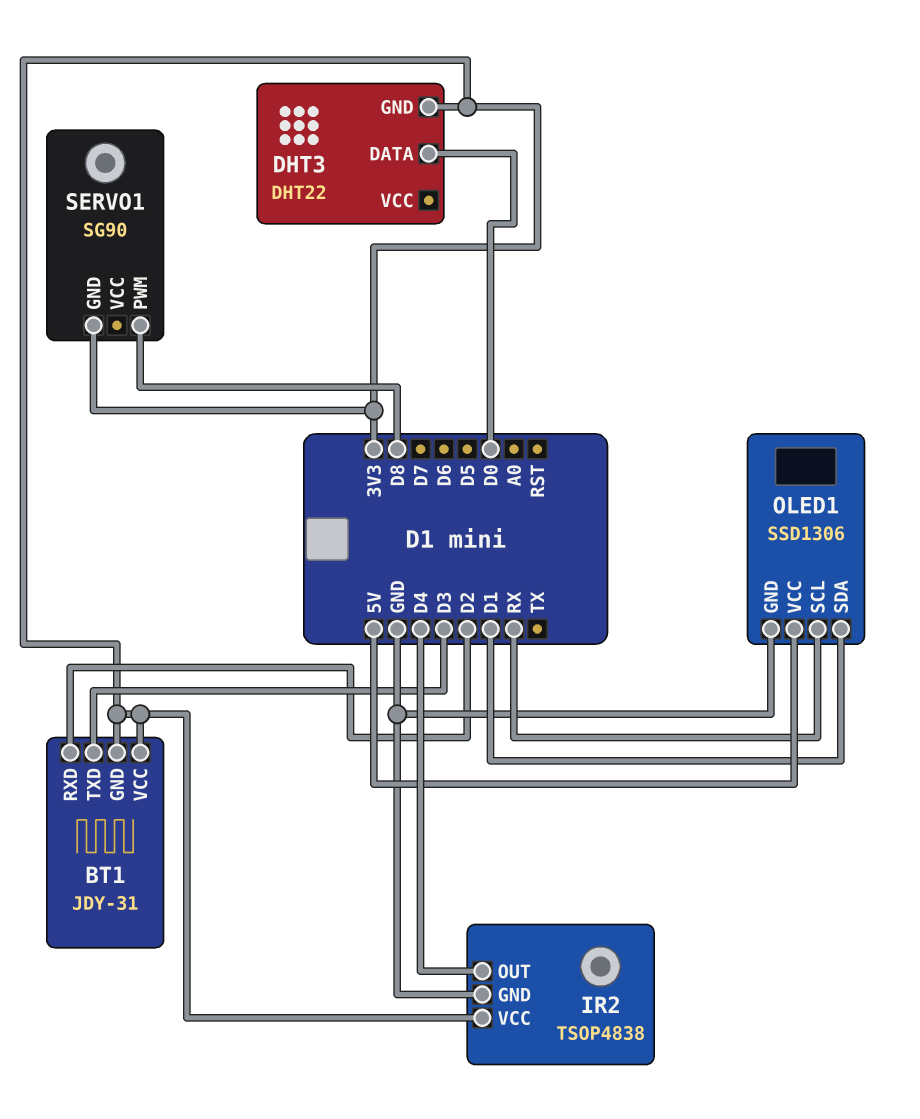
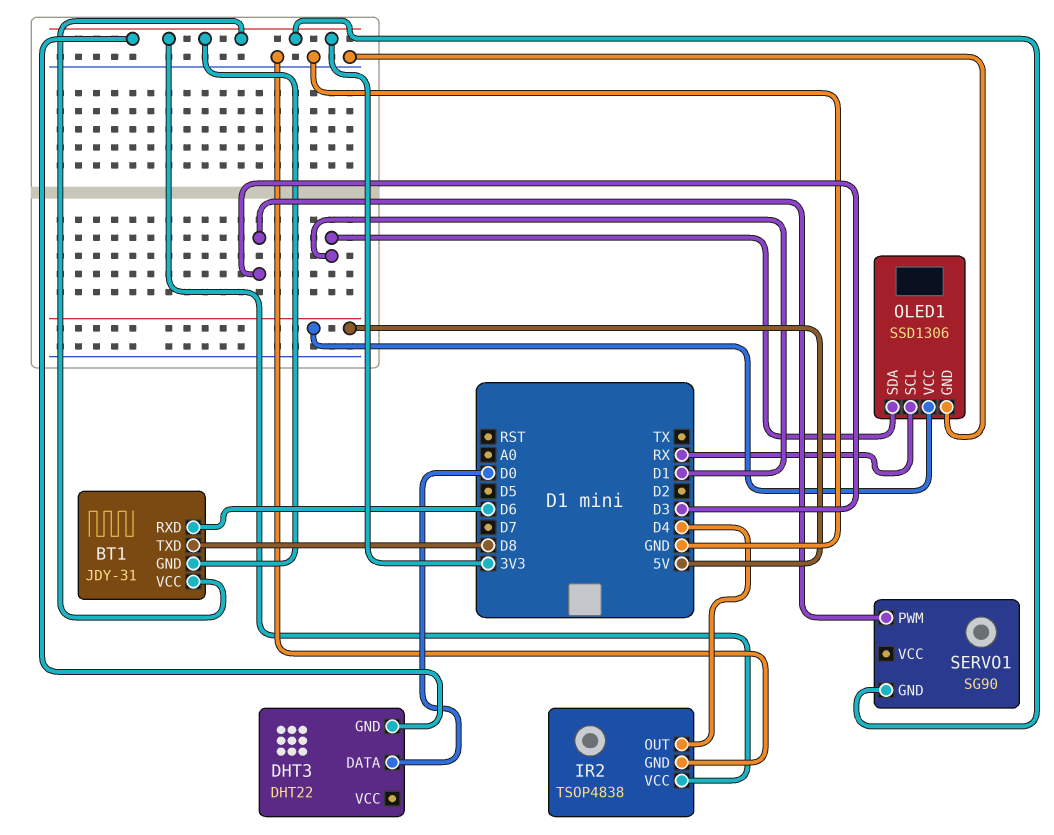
BT1 pin RXD: D2 -> D6
BT1 pin TXD: D3 -> D8
SERVO1 pin PWM: D8 -> D3

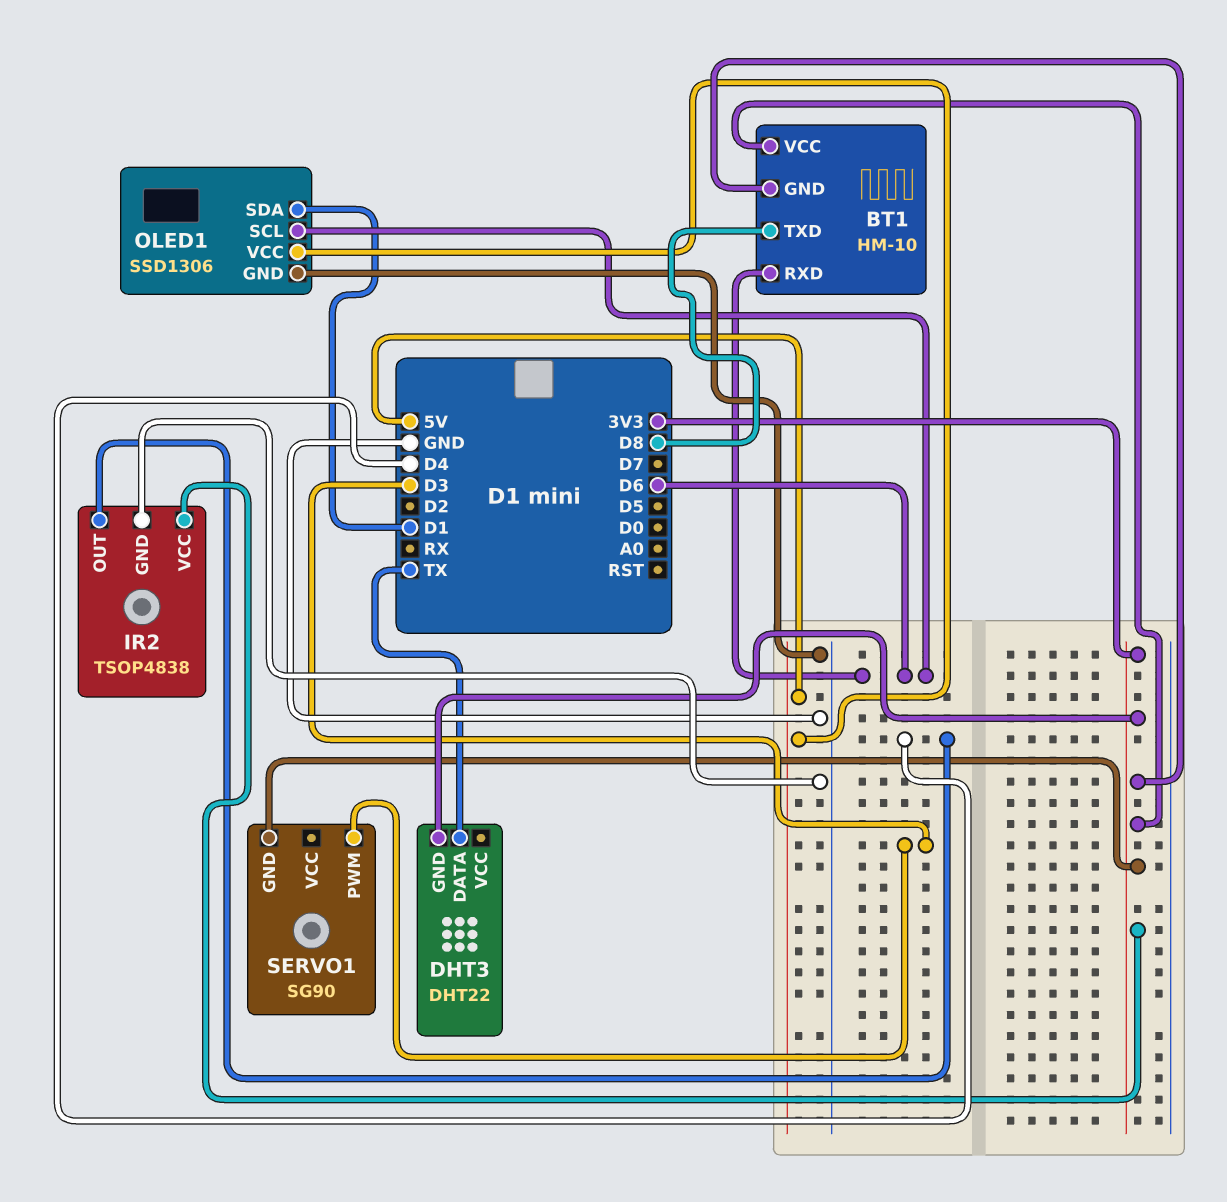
BT1: JDY-31 -> HM-10
DHT3 pin DATA: D0 -> TX
OLED1 pin SCL: RX -> D6

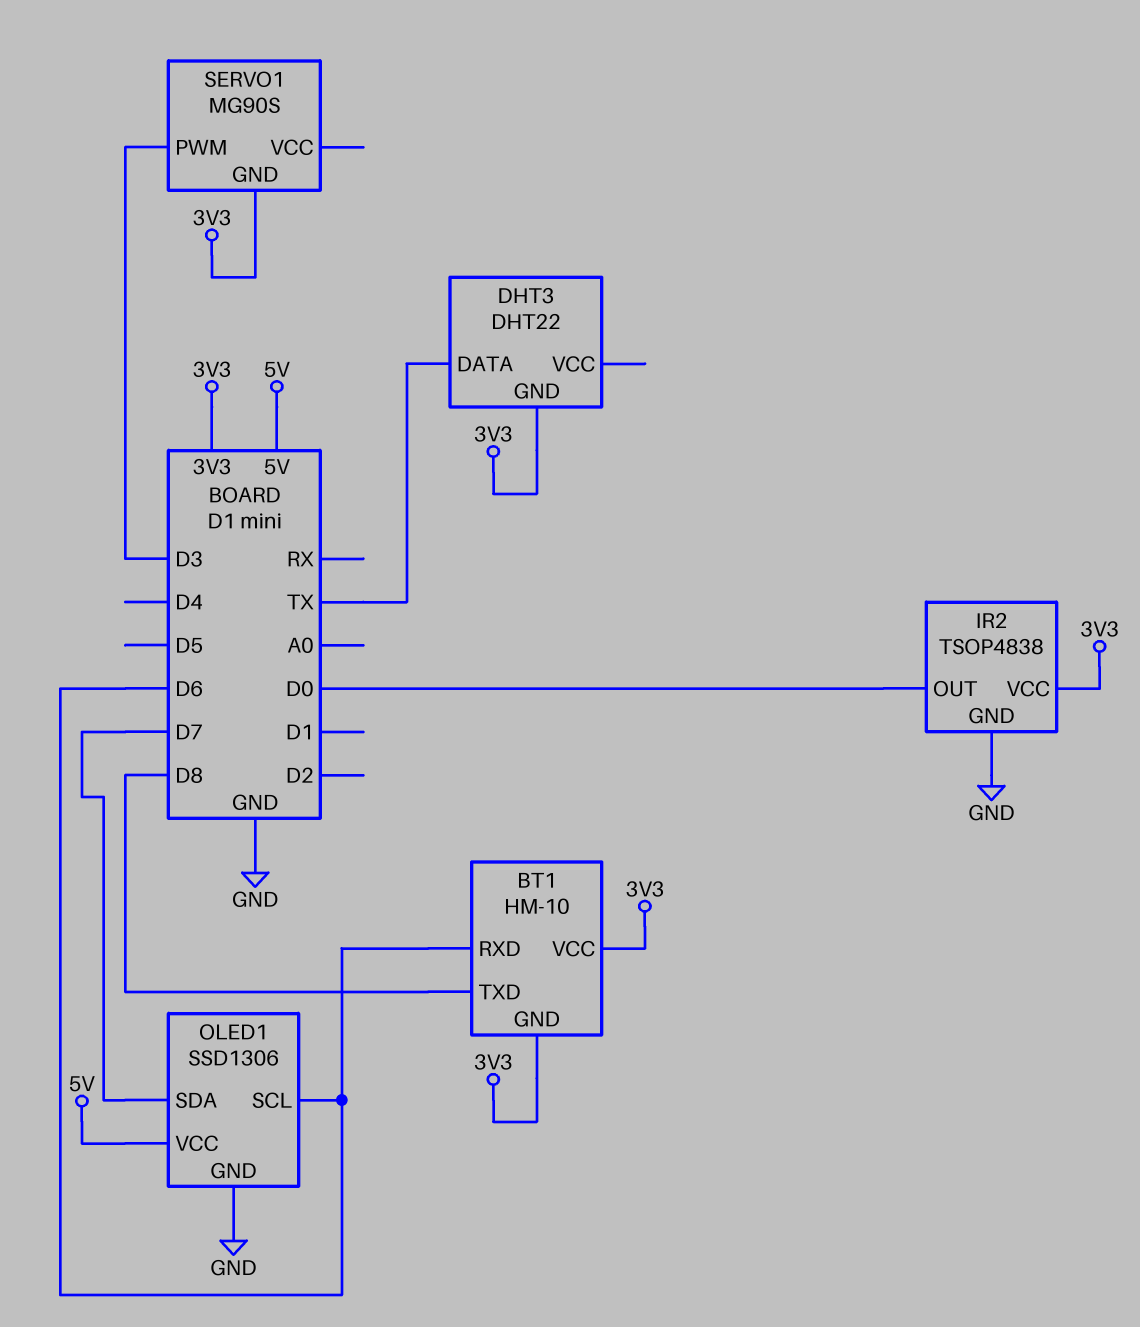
IR2 pin OUT: D4 -> D0
OLED1 pin SDA: D1 -> D7
SERVO1: SG90 -> MG90S

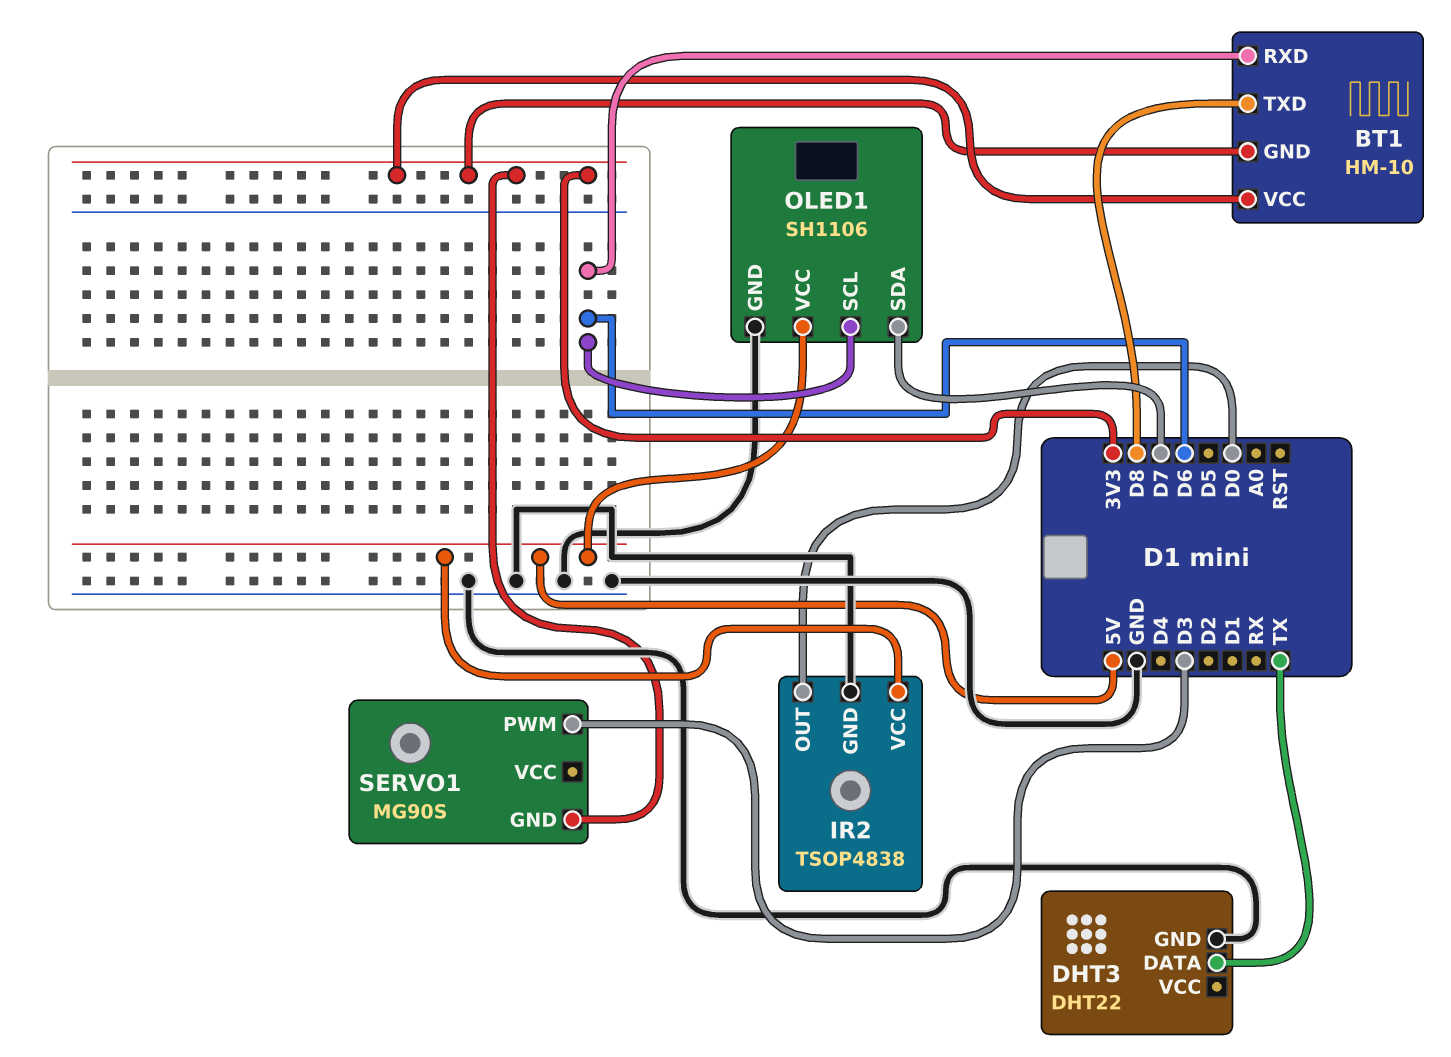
DHT3 pin GND: 3V3 -> GND
IR2 pin VCC: 3V3 -> 5V
OLED1: SSD1306 -> SH1106

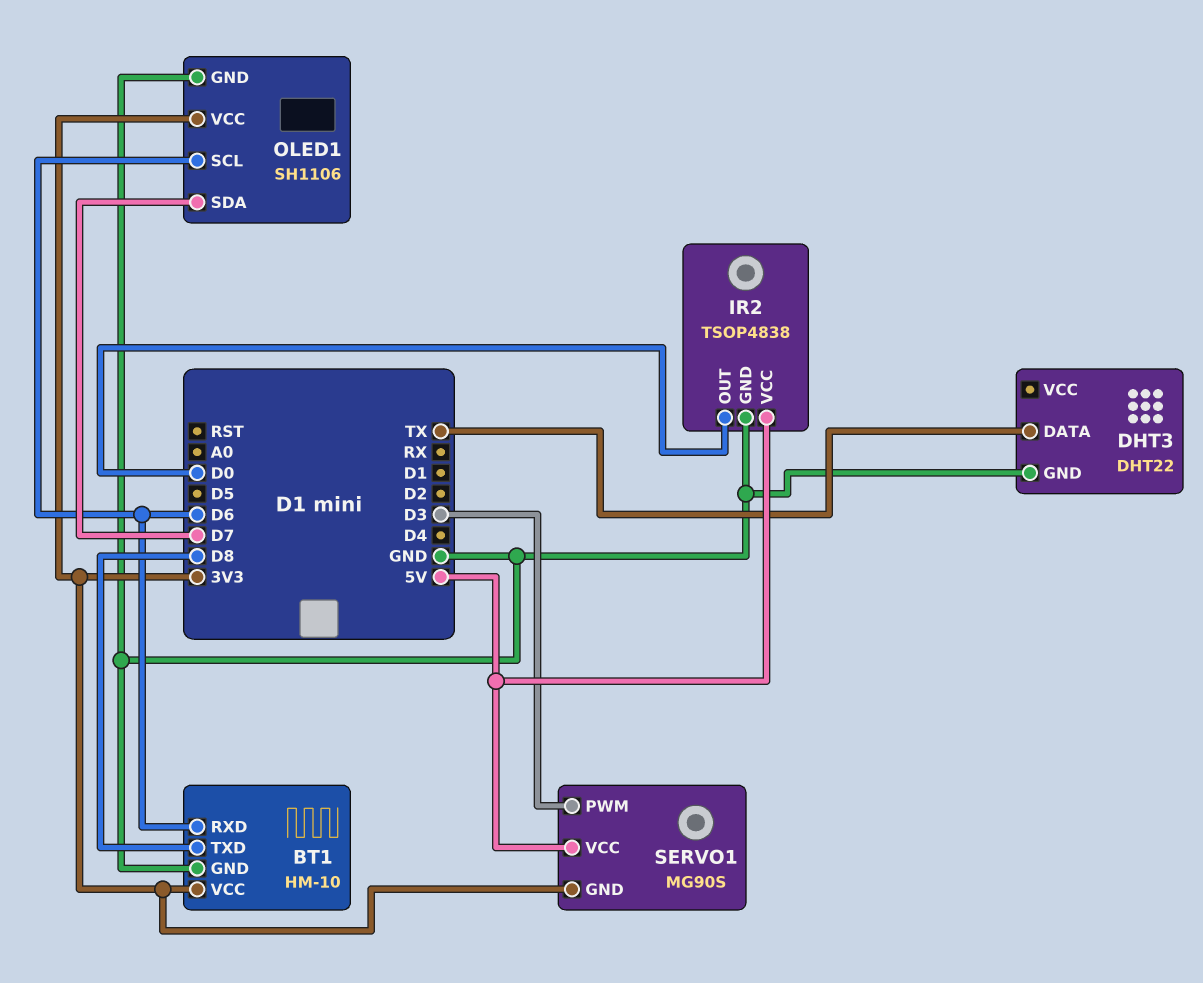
BT1 pin GND: 3V3 -> GND
OLED1 pin VCC: 5V -> 3V3
SERVO1 pin VCC: none -> 5V

